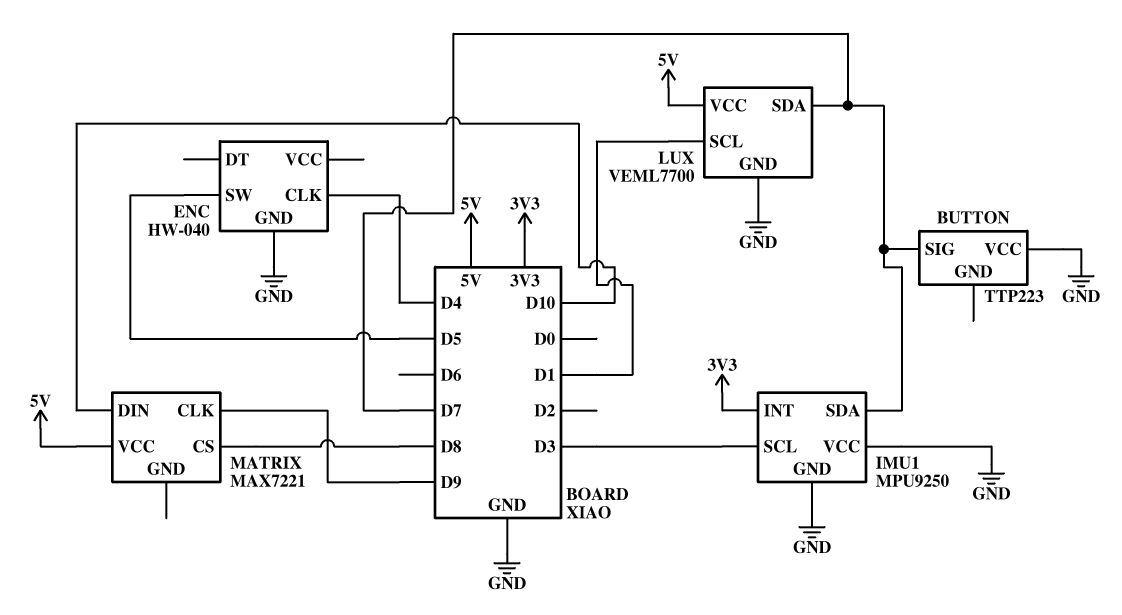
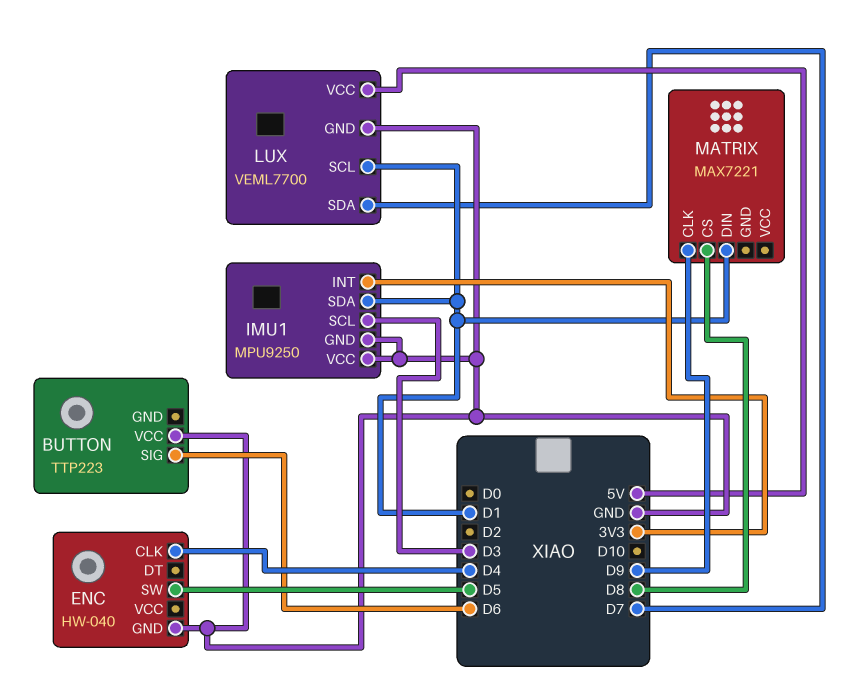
BUTTON pin SIG: D7 -> D6
IMU1 pin SDA: D7 -> D1
MATRIX pin DIN: D10 -> D1
MATRIX pin VCC: 5V -> none

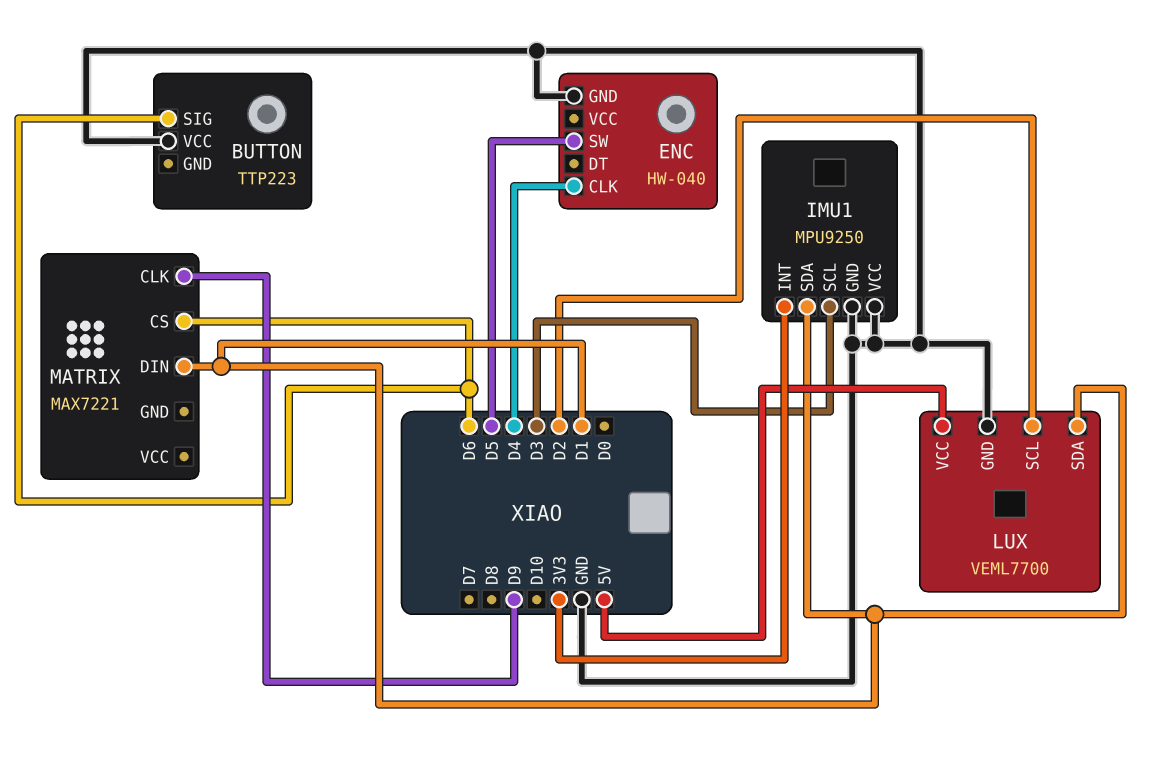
LUX pin SCL: D1 -> D2
LUX pin SDA: D7 -> D1
MATRIX pin CS: D8 -> D6

